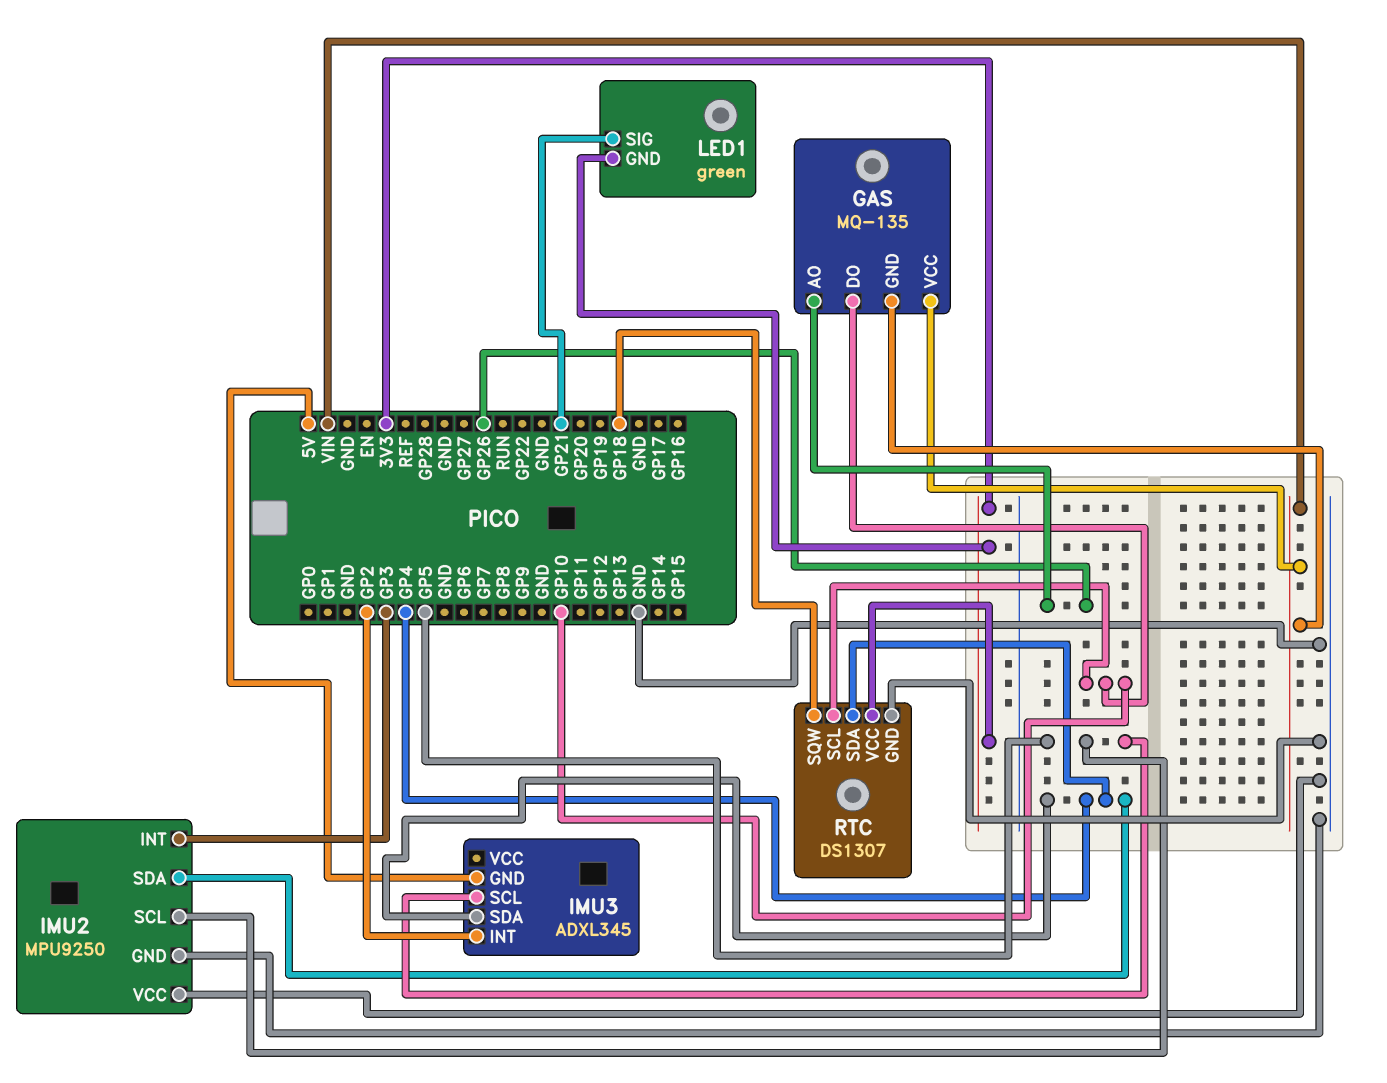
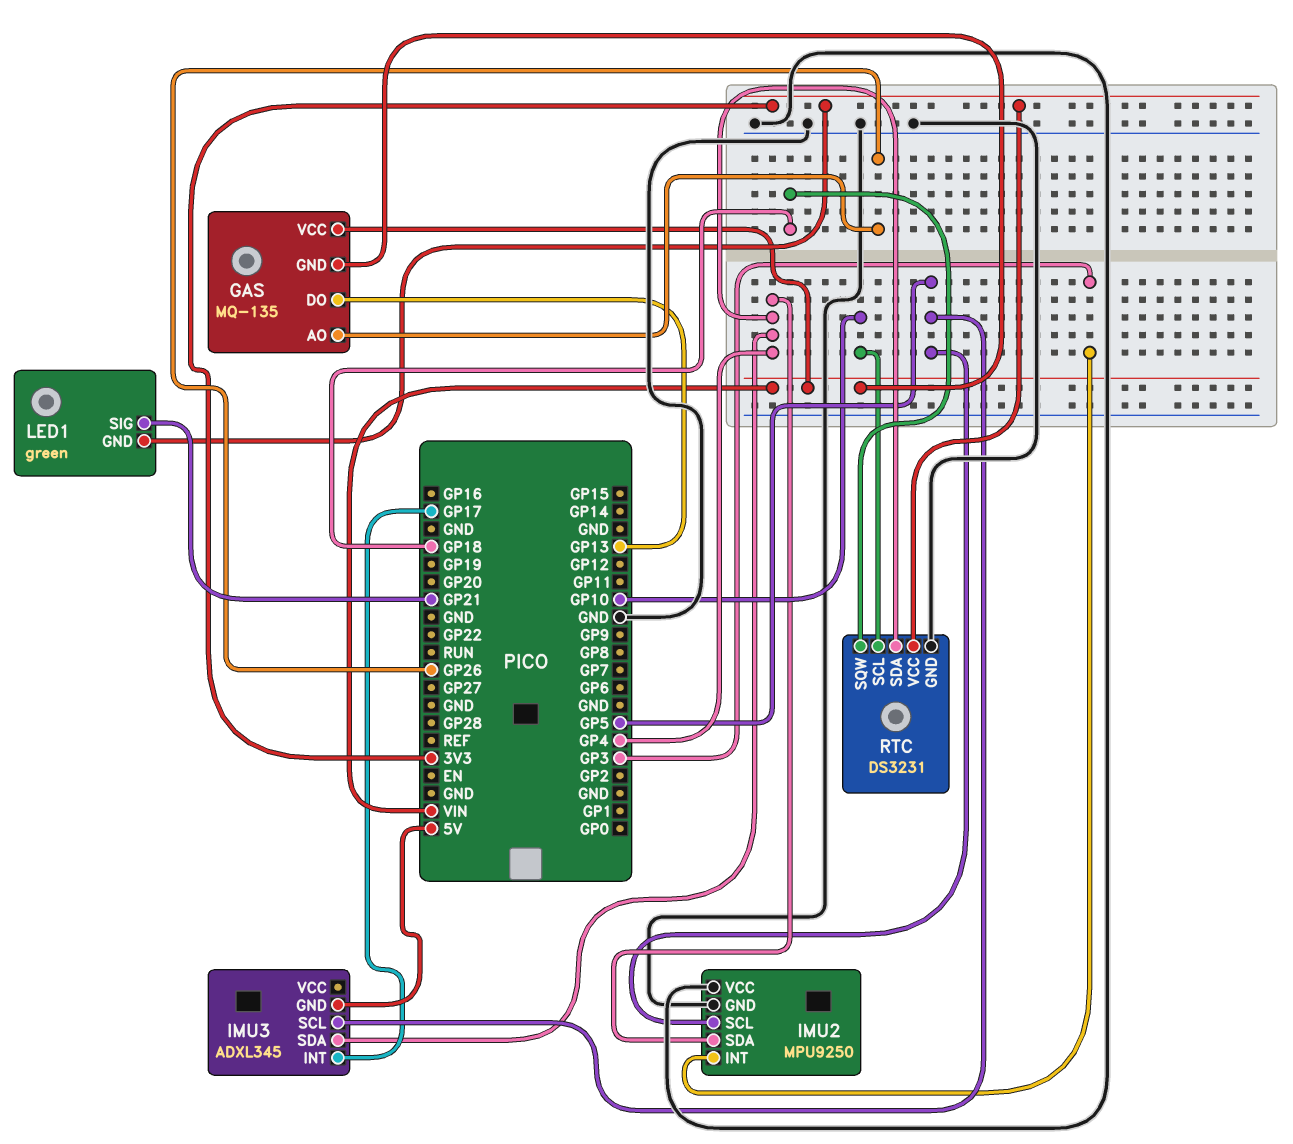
GAS pin DO: GP10 -> GP13
IMU3 pin INT: GP2 -> GP17
RTC: DS1307 -> DS3231

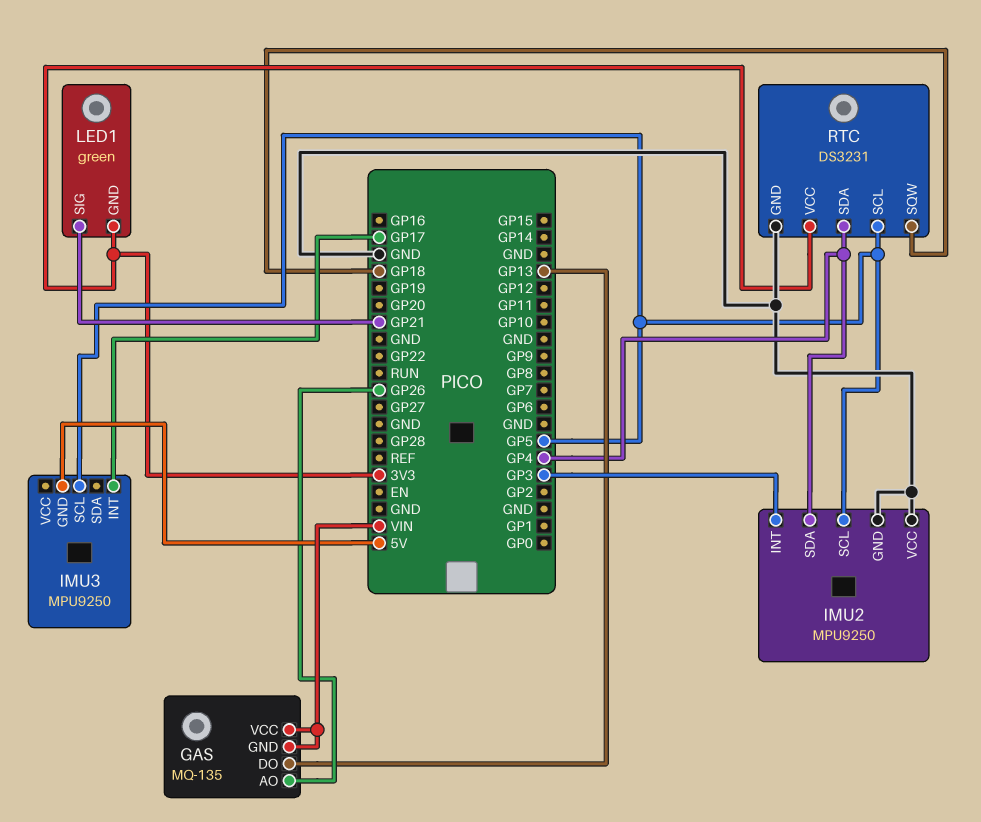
IMU3: ADXL345 -> MPU9250
IMU3 pin SDA: GP4 -> none
RTC pin SCL: GP10 -> GP5

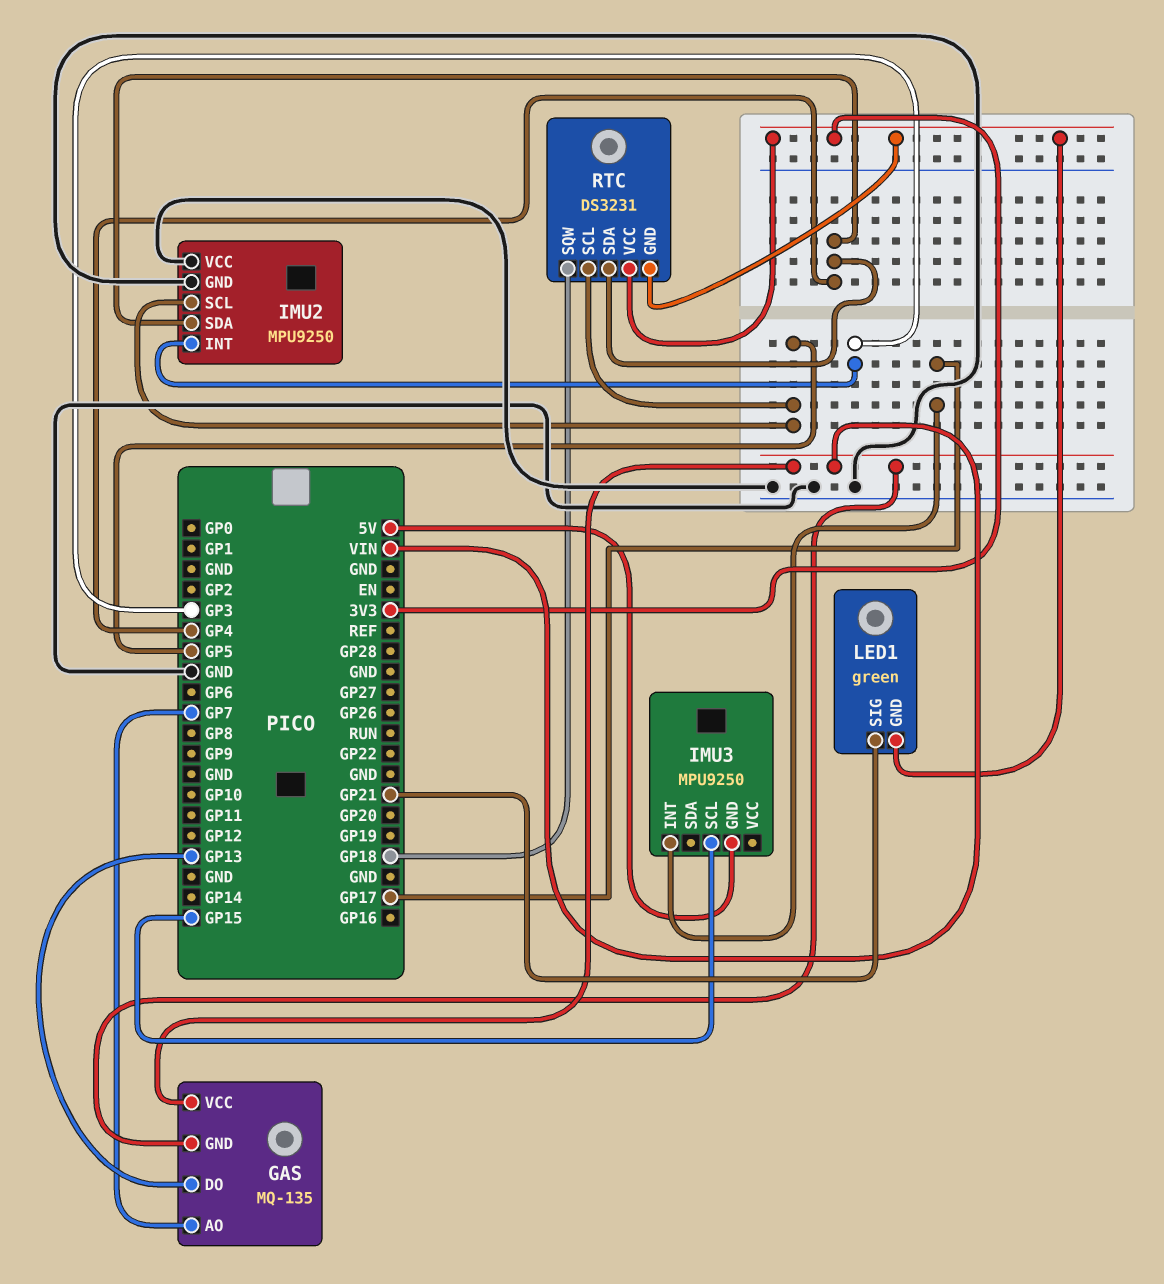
GAS pin AO: GP26 -> GP7
IMU3 pin SCL: GP5 -> GP15
RTC pin GND: GND -> 3V3

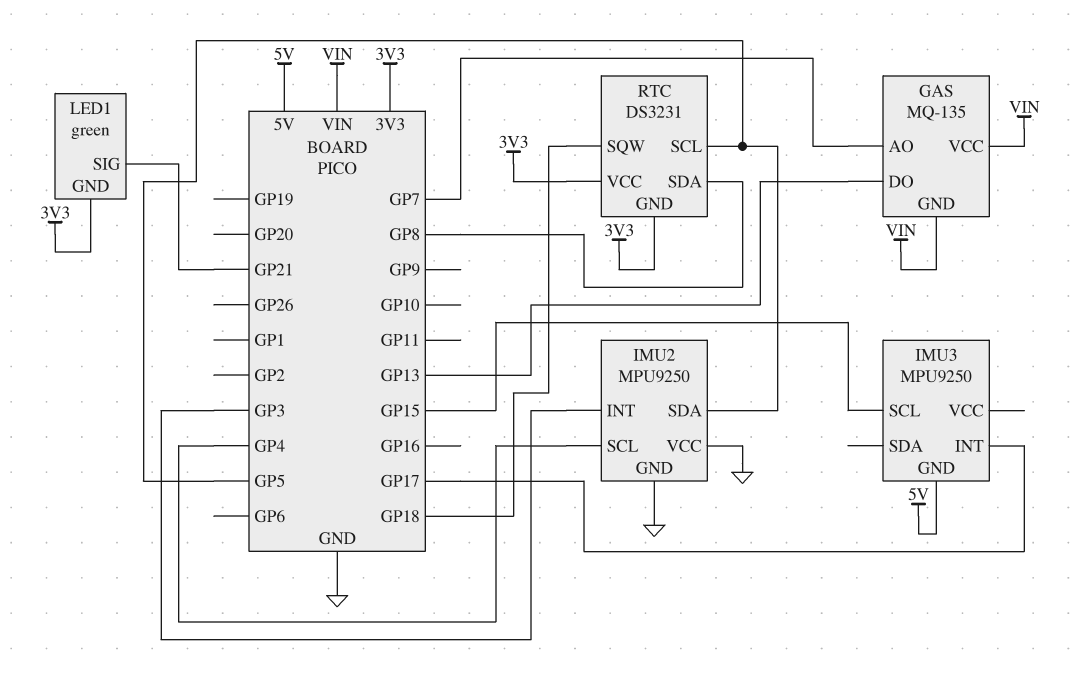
IMU2 pin SCL: GP5 -> GP4
IMU2 pin SDA: GP4 -> GP5
RTC pin SDA: GP4 -> GP8

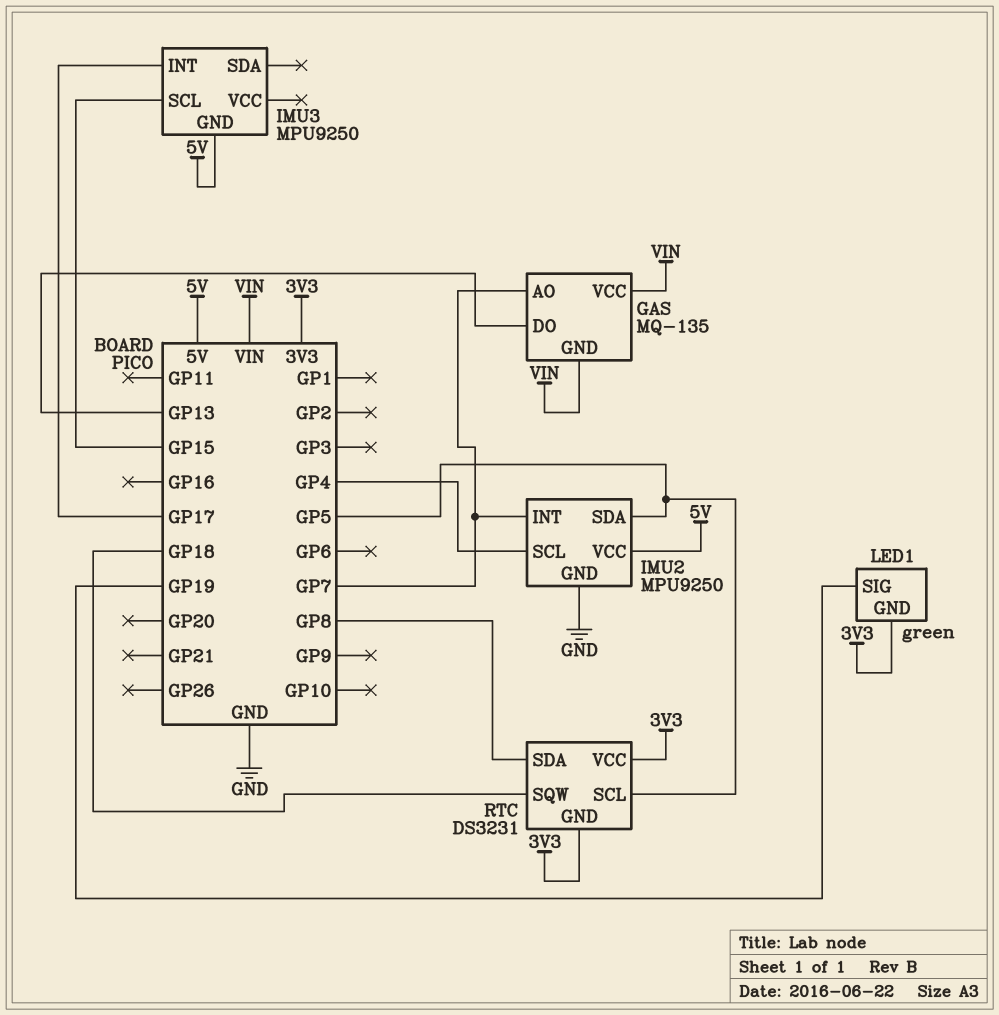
IMU2 pin INT: GP3 -> GP7
IMU2 pin VCC: GND -> 5V
LED1 pin SIG: GP21 -> GP19

